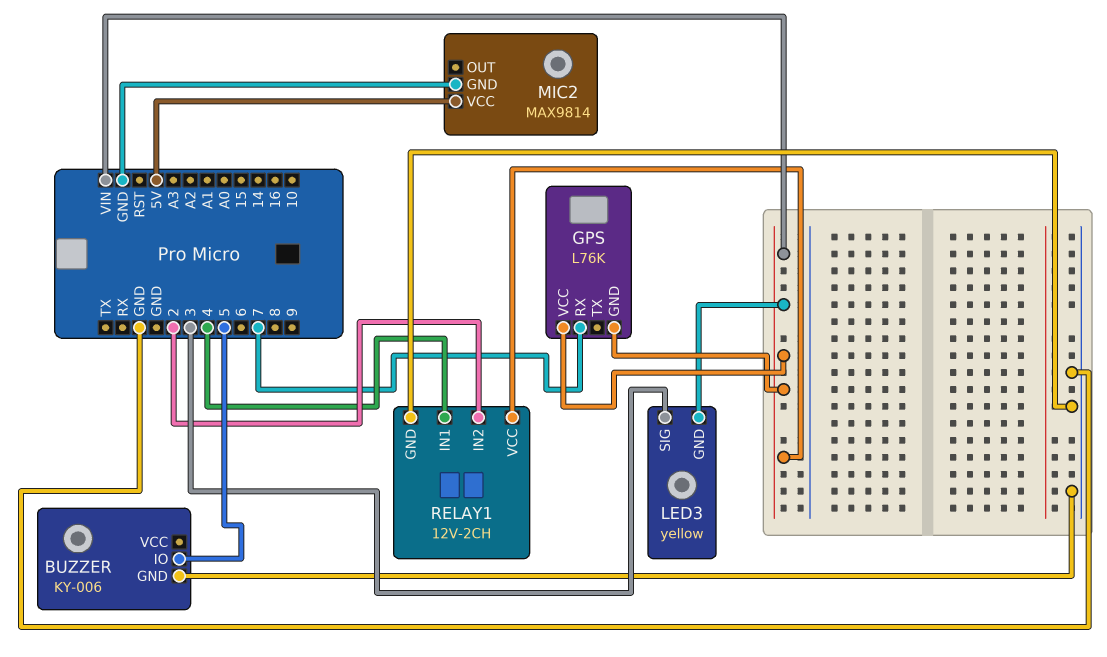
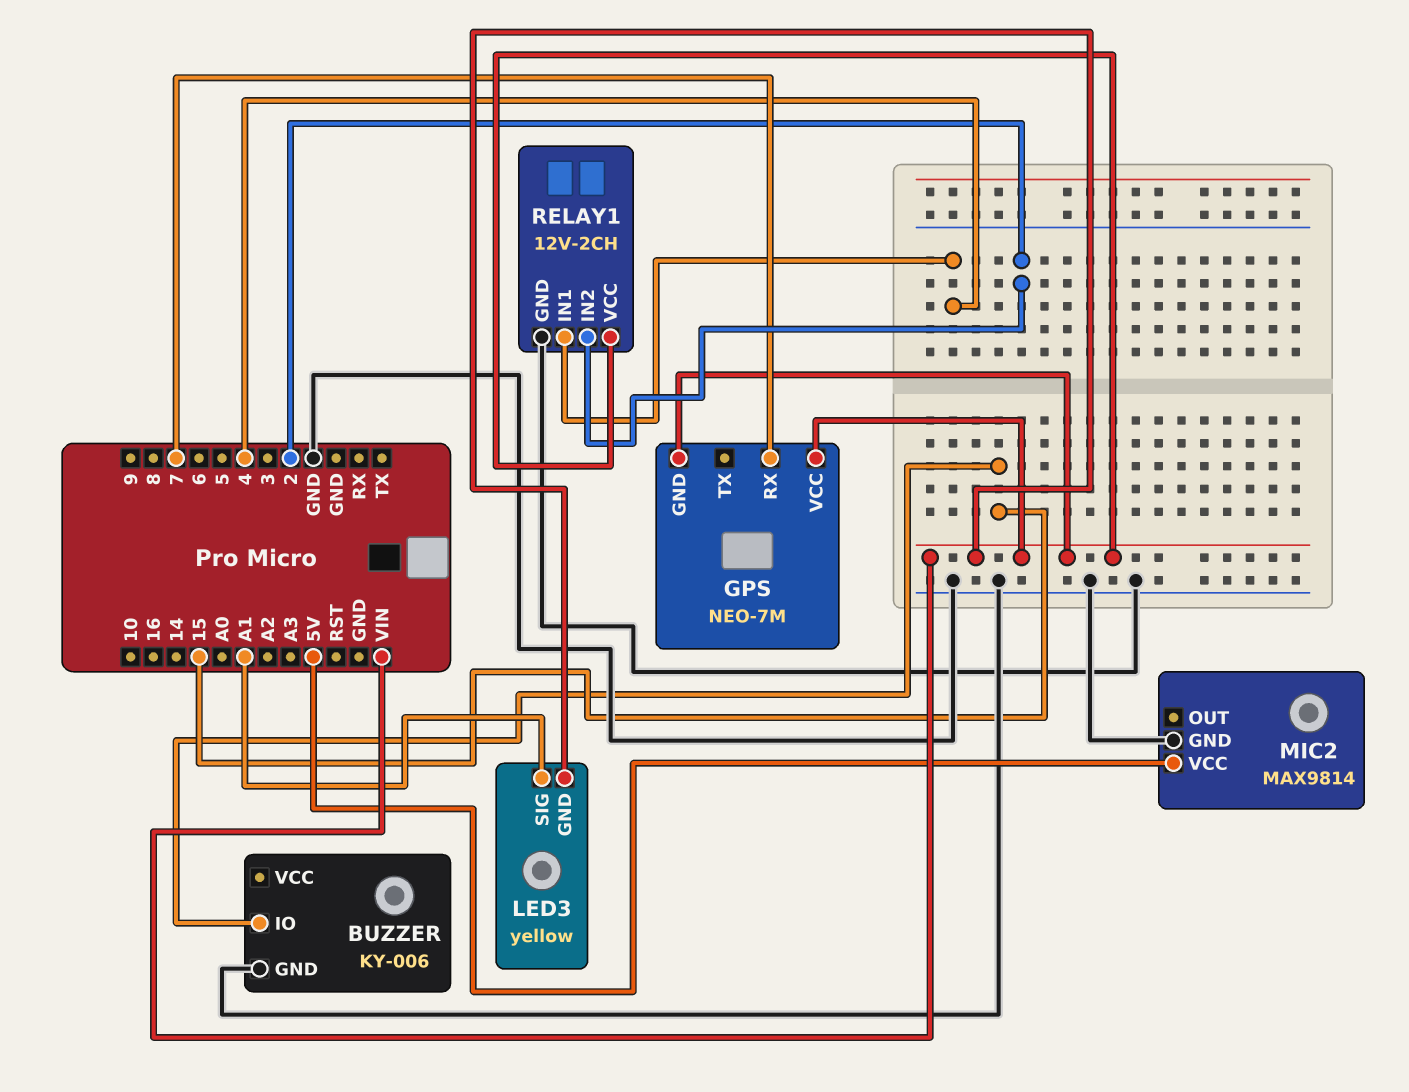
BUZZER pin IO: 5 -> 15
GPS: L76K -> NEO-7M
LED3 pin SIG: 3 -> A1

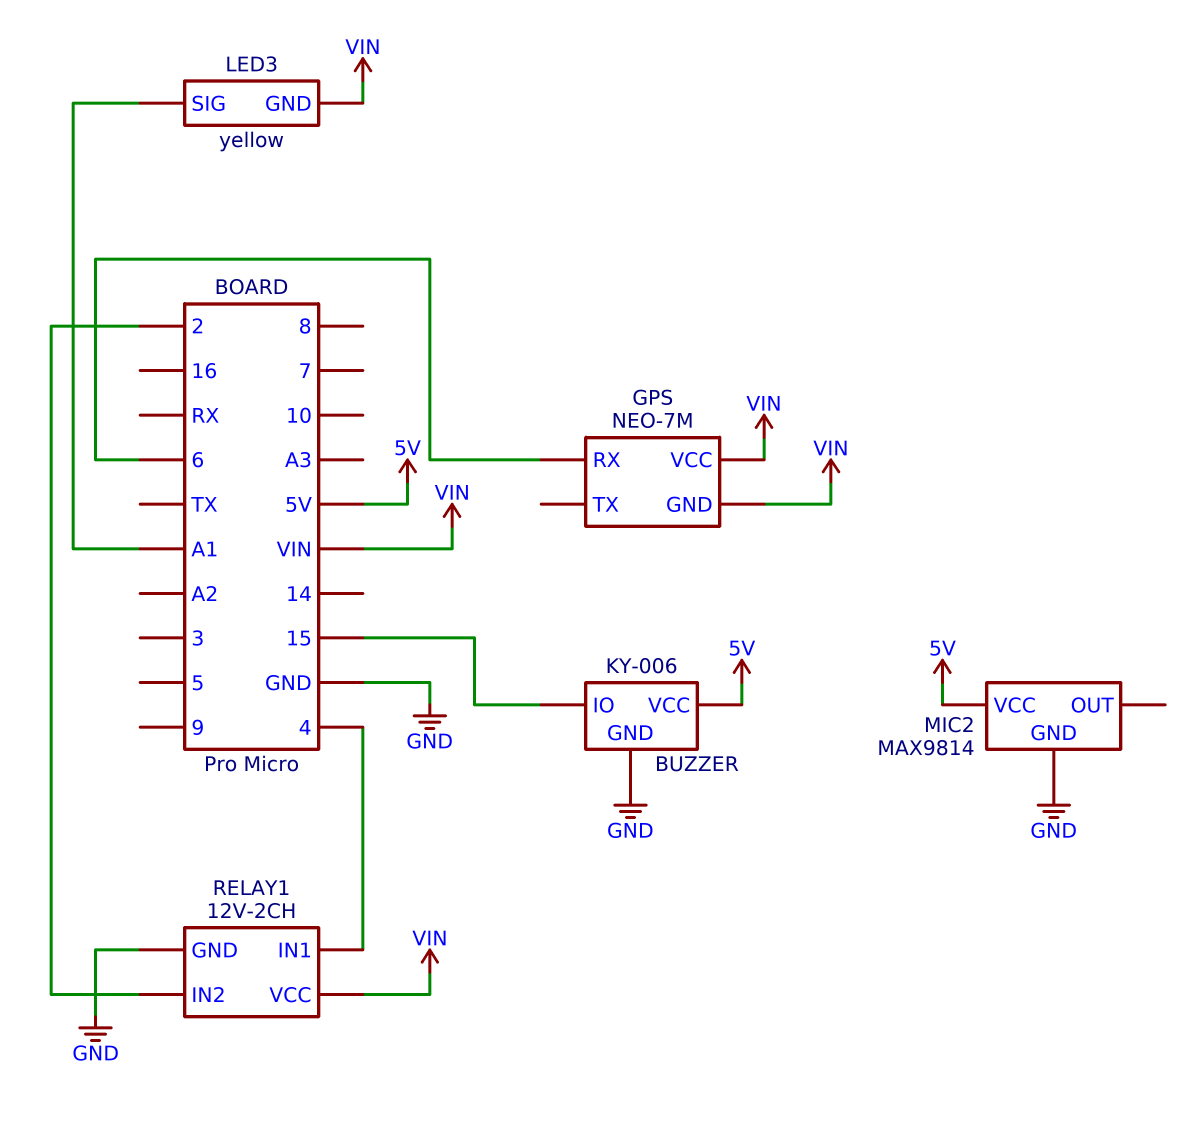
BUZZER pin VCC: none -> 5V
GPS pin RX: 7 -> 6

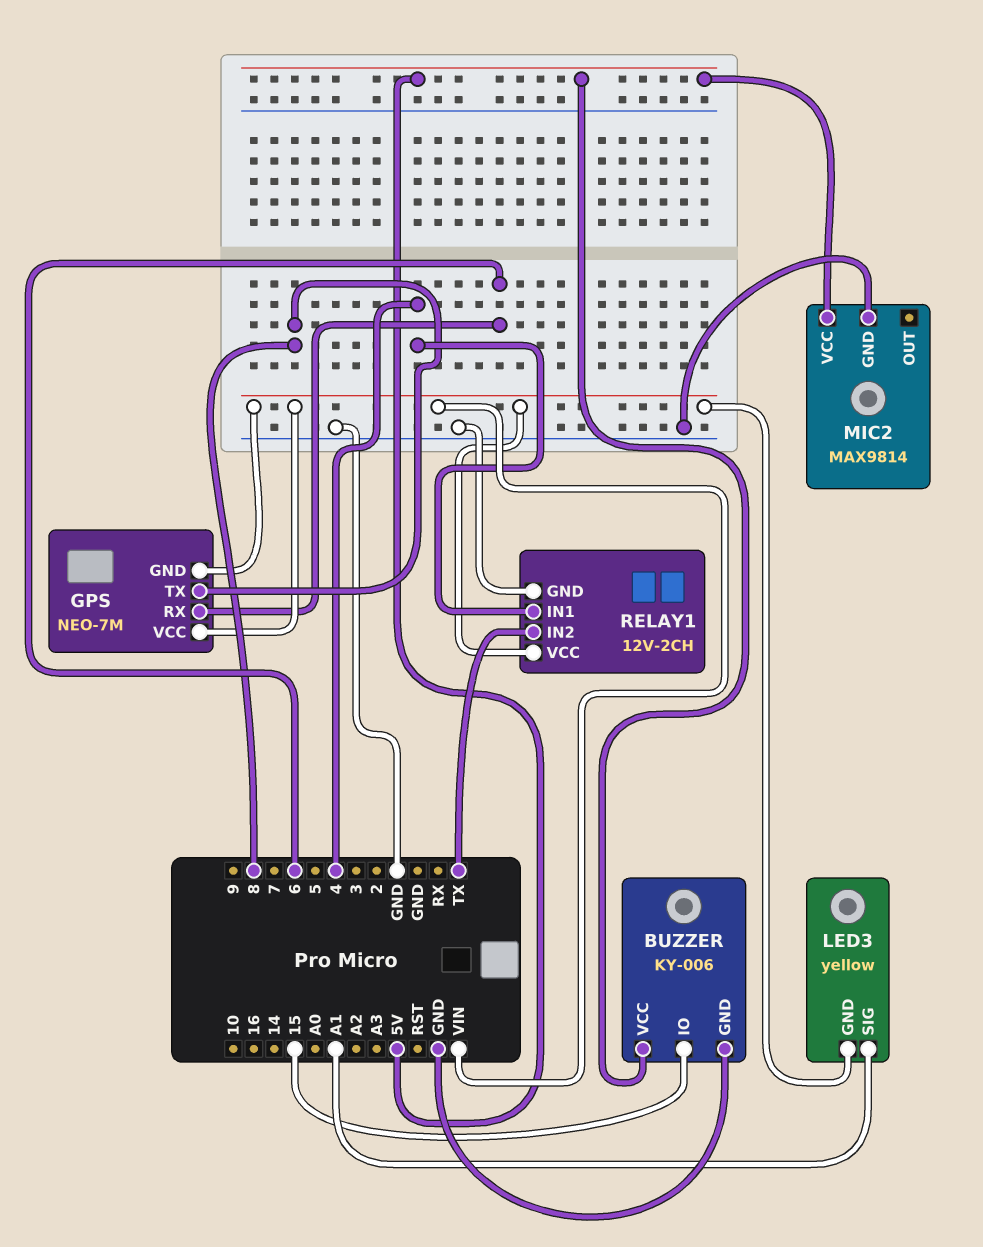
GPS pin TX: none -> 8
RELAY1 pin IN2: 2 -> TX

